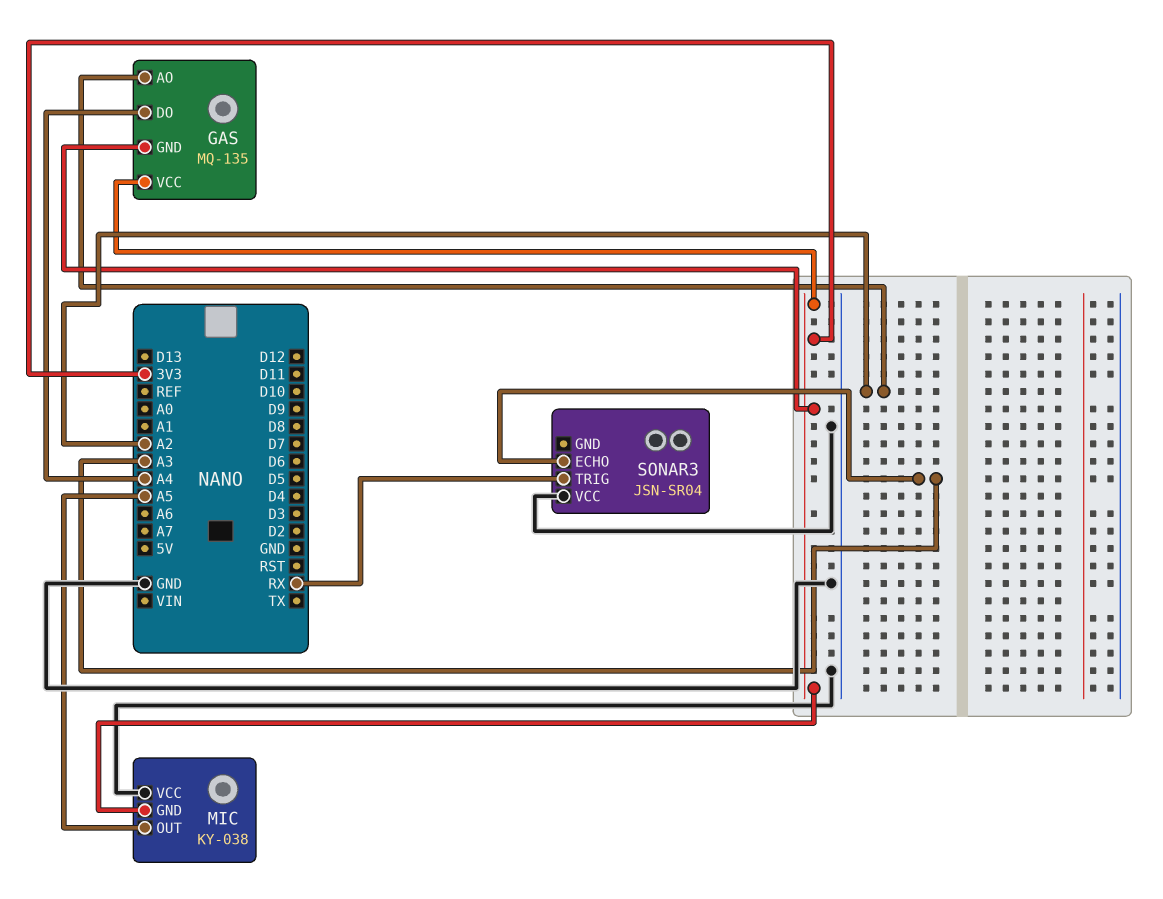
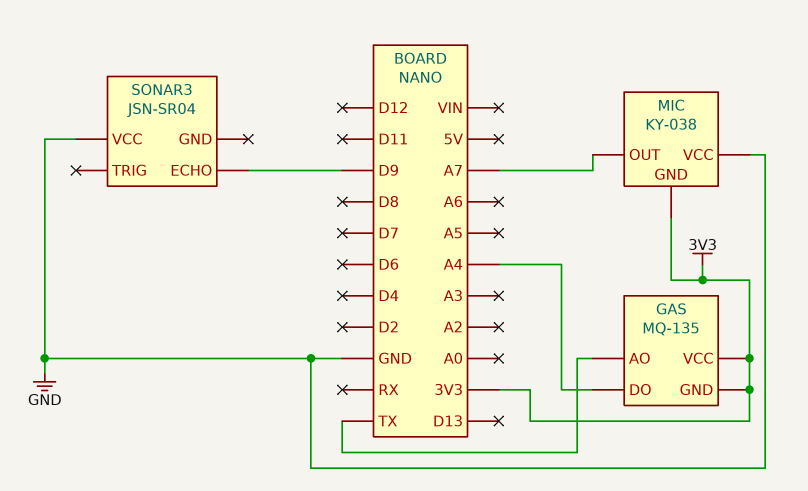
GAS pin AO: A2 -> TX
MIC pin OUT: A5 -> A7
SONAR3 pin ECHO: A3 -> D9
SONAR3 pin TRIG: RX -> none

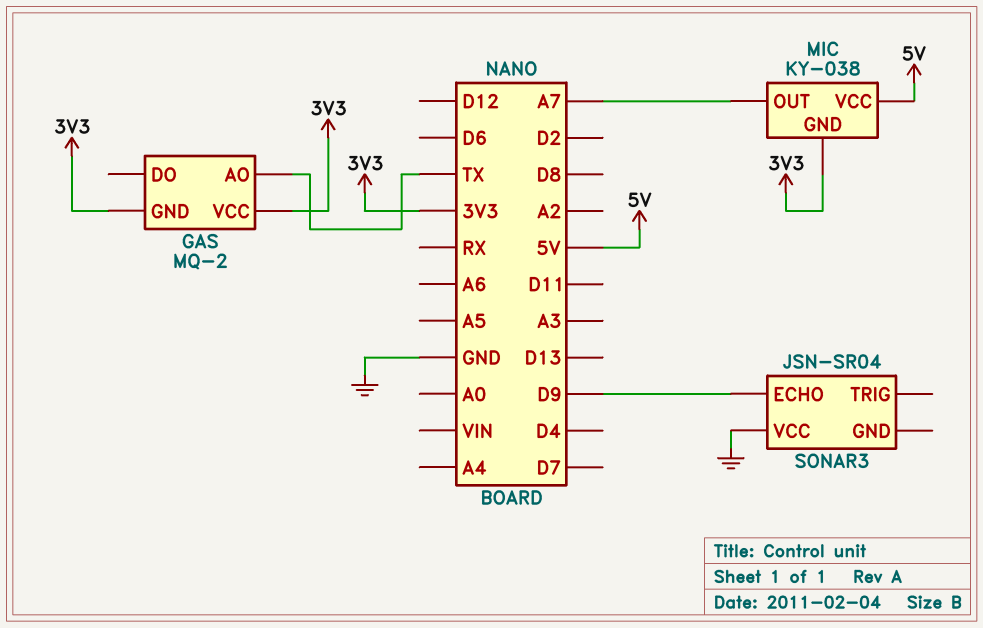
GAS: MQ-135 -> MQ-2
GAS pin DO: A4 -> none
MIC pin VCC: GND -> 5V

